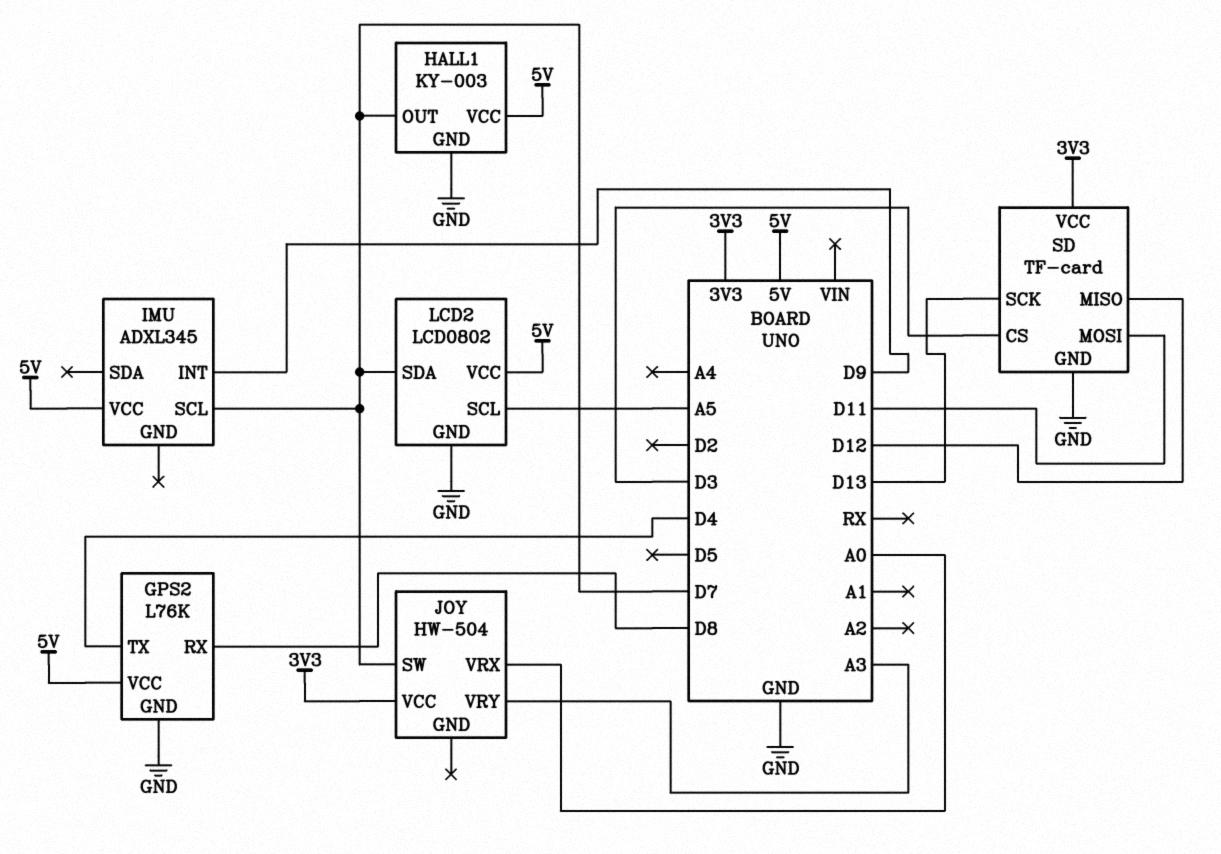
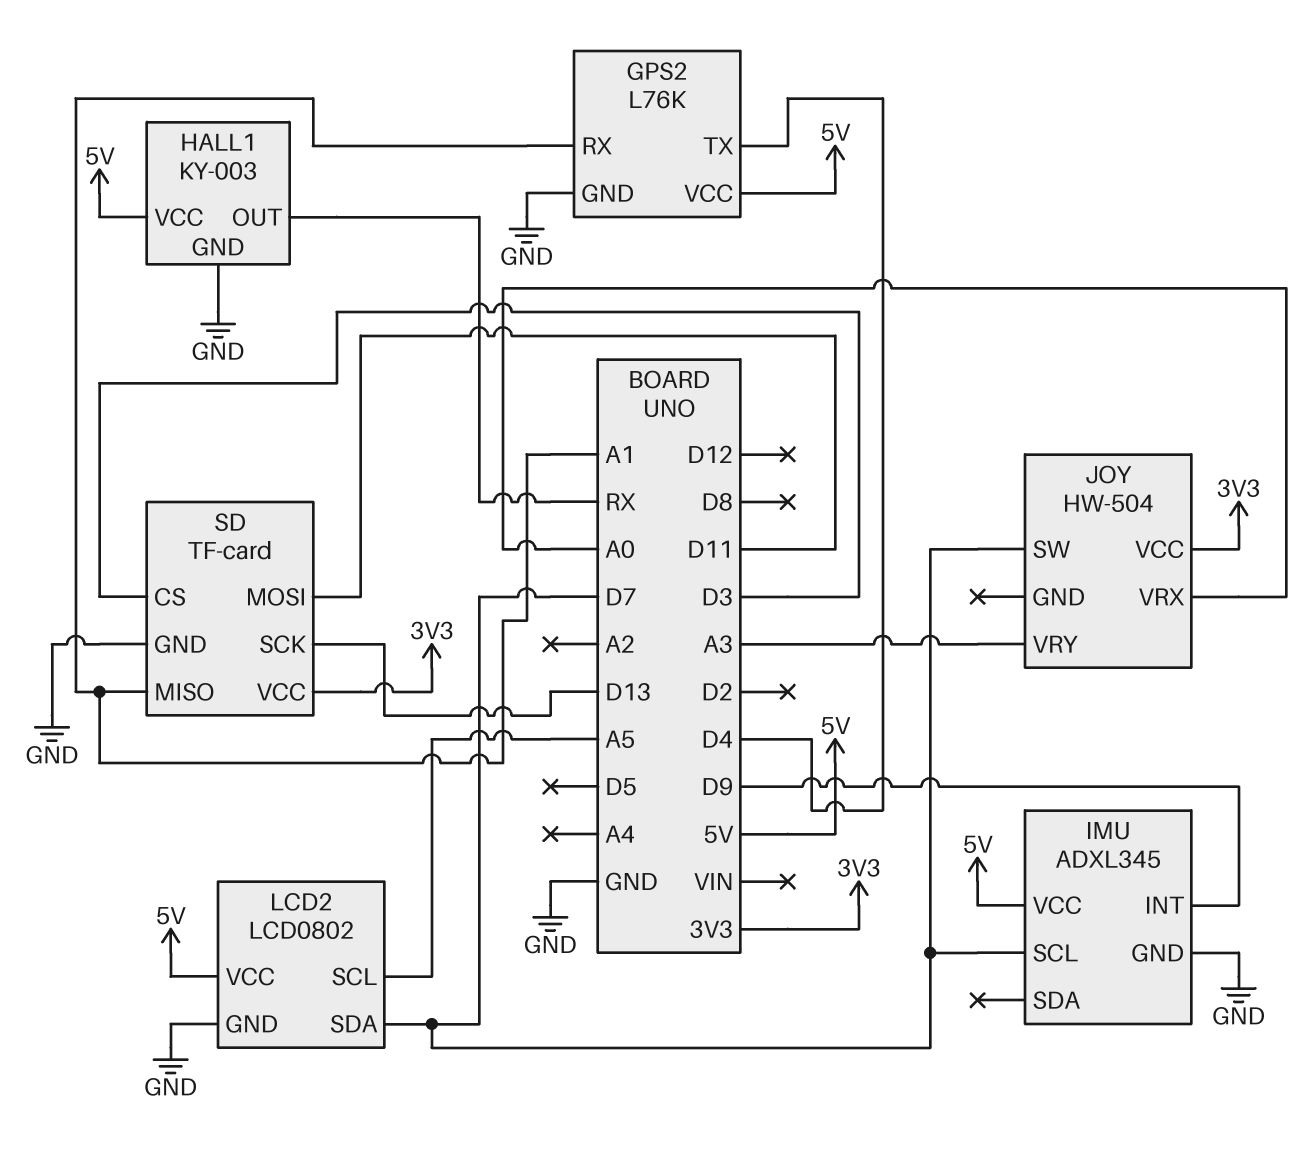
GPS2 pin RX: D8 -> A1
HALL1 pin OUT: D7 -> RX
IMU pin GND: none -> GND
SD pin MISO: D12 -> A1

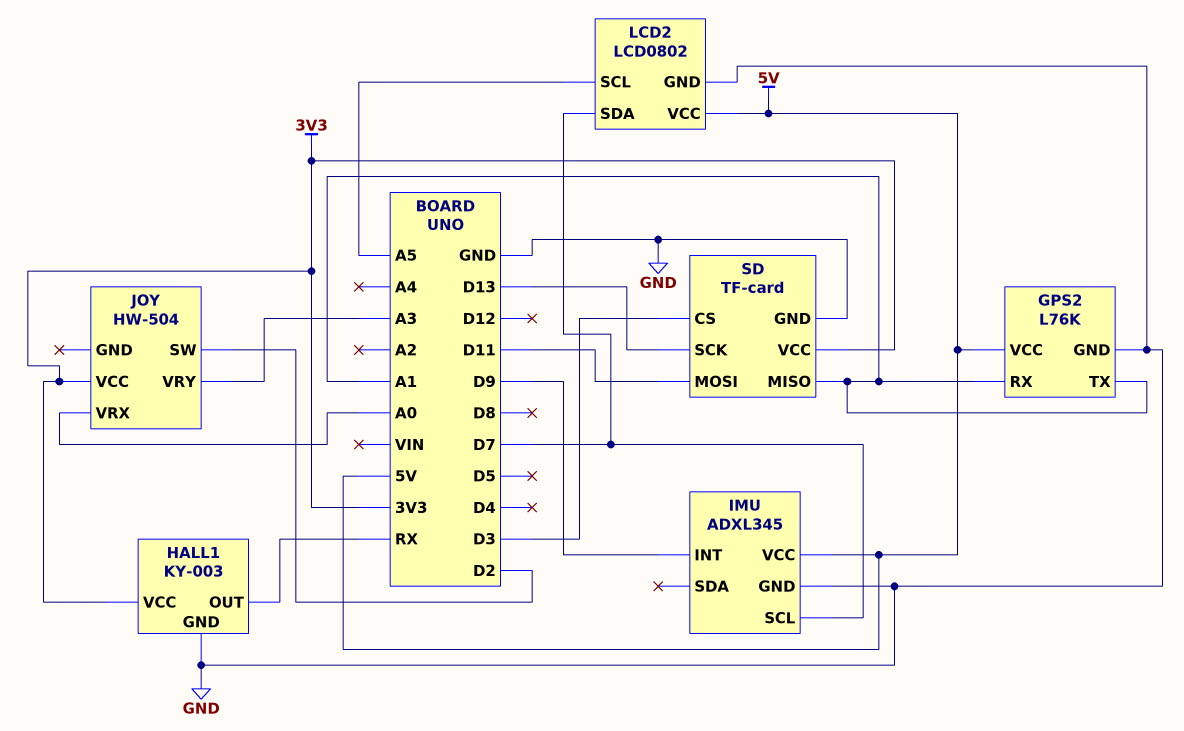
GPS2 pin TX: D4 -> A1
HALL1 pin VCC: 5V -> 3V3
JOY pin SW: D7 -> D2

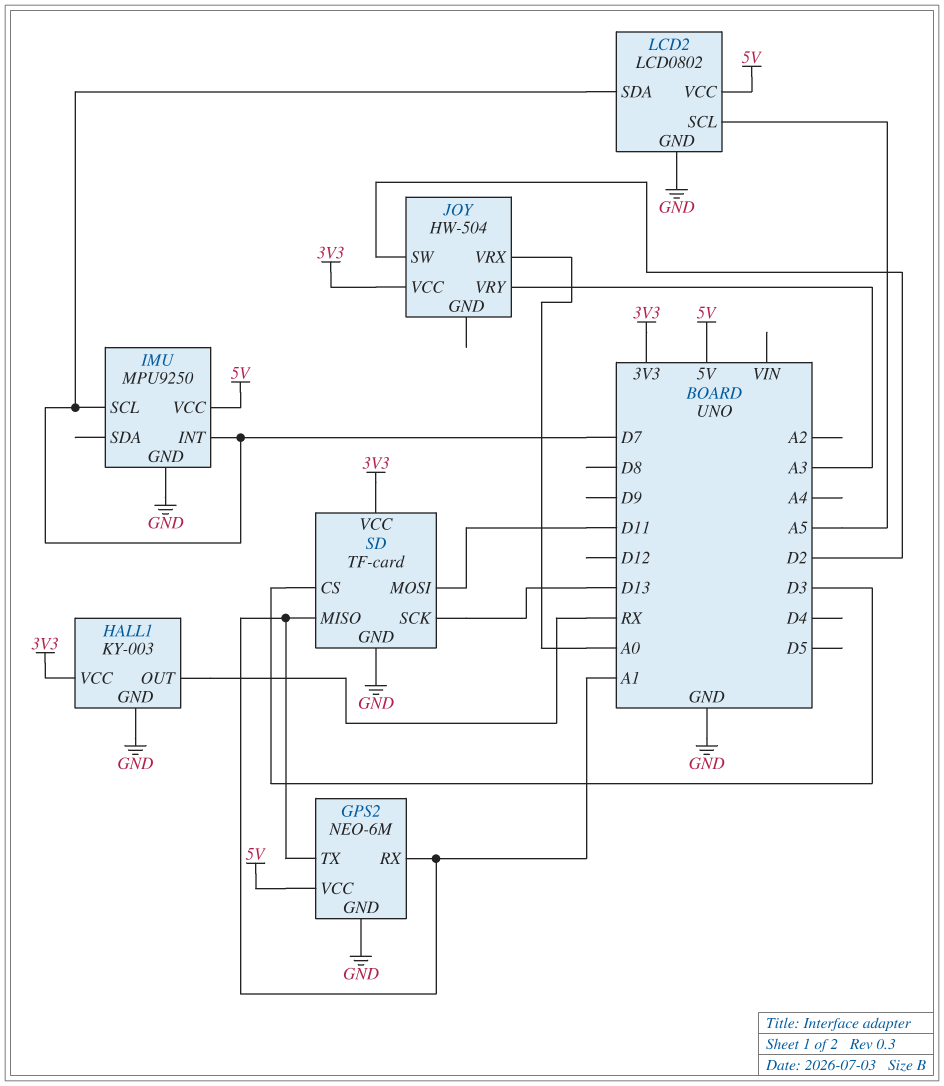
GPS2: L76K -> NEO-6M
IMU: ADXL345 -> MPU9250
IMU pin INT: D9 -> D7

